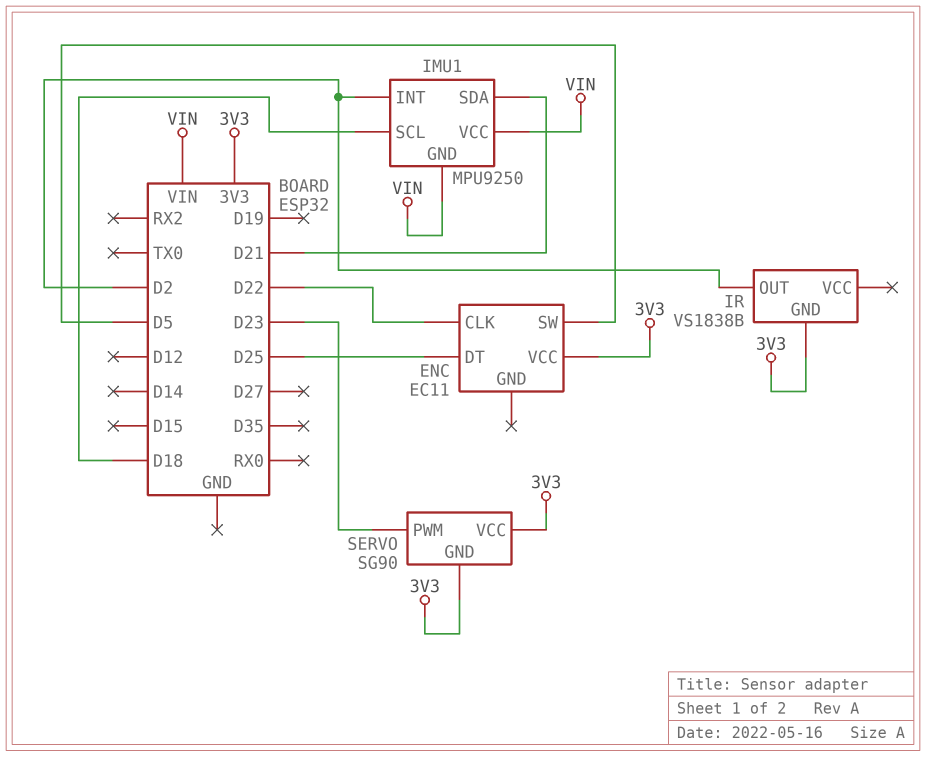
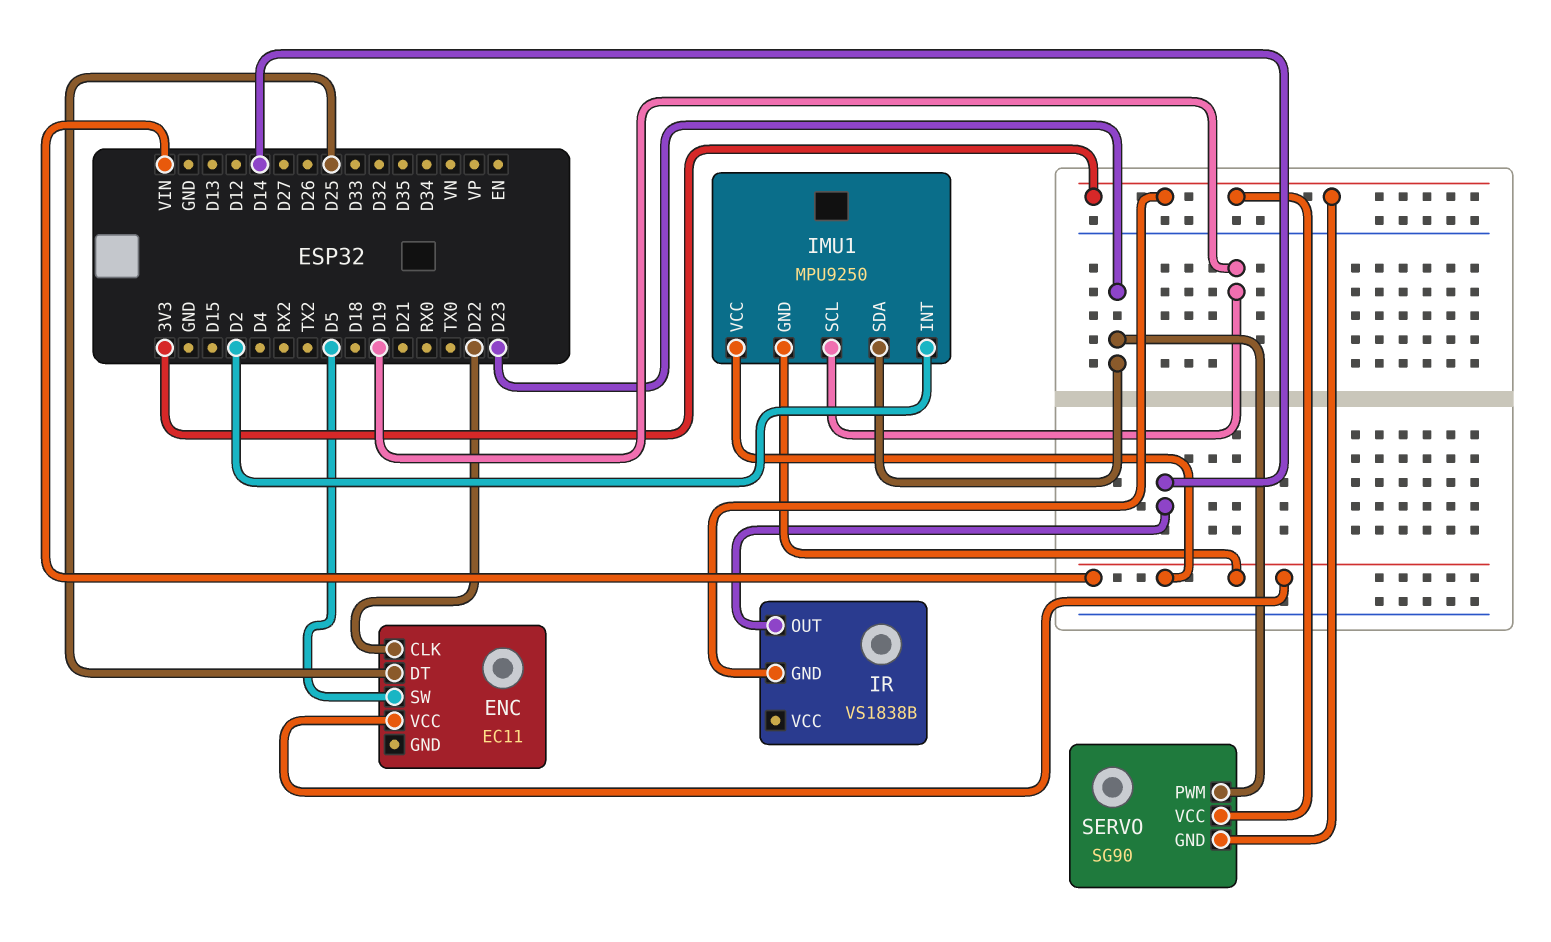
ENC pin VCC: 3V3 -> VIN
IMU1 pin SCL: D18 -> D19
IMU1 pin SDA: D21 -> D23
IR pin OUT: D2 -> D14

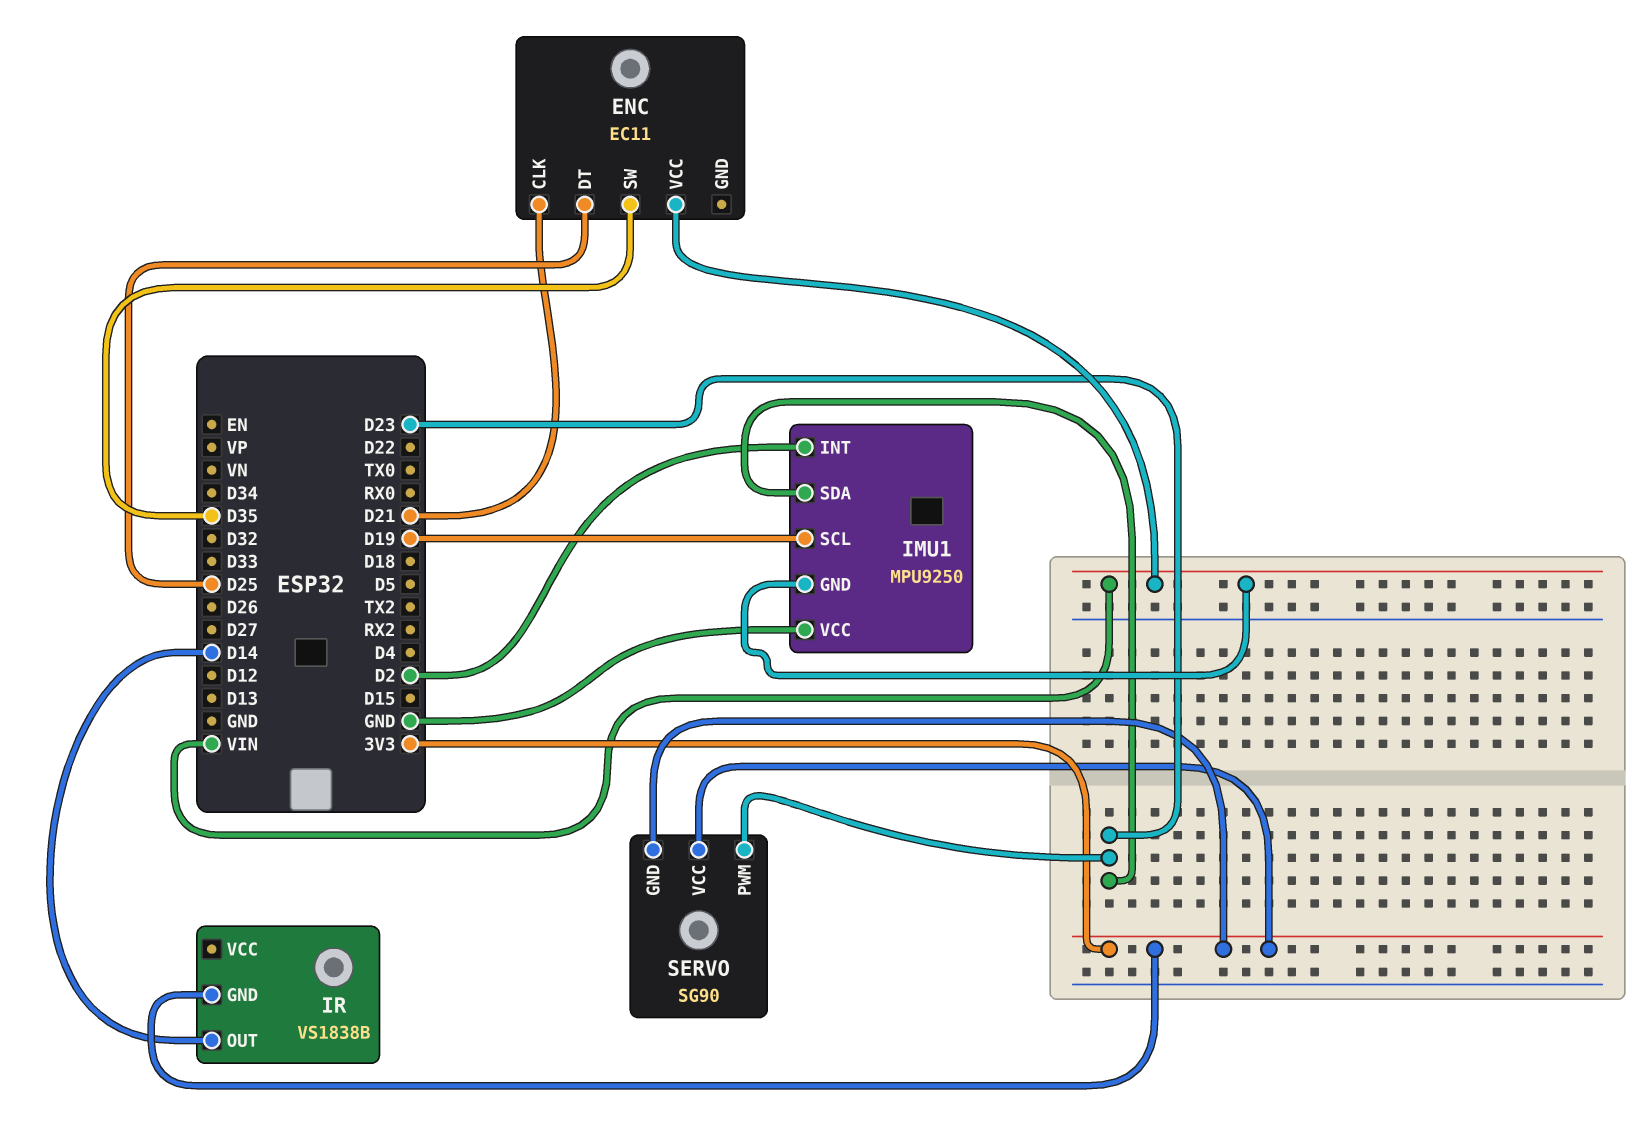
ENC pin CLK: D22 -> D21
ENC pin SW: D5 -> D35
IMU1 pin VCC: VIN -> GND

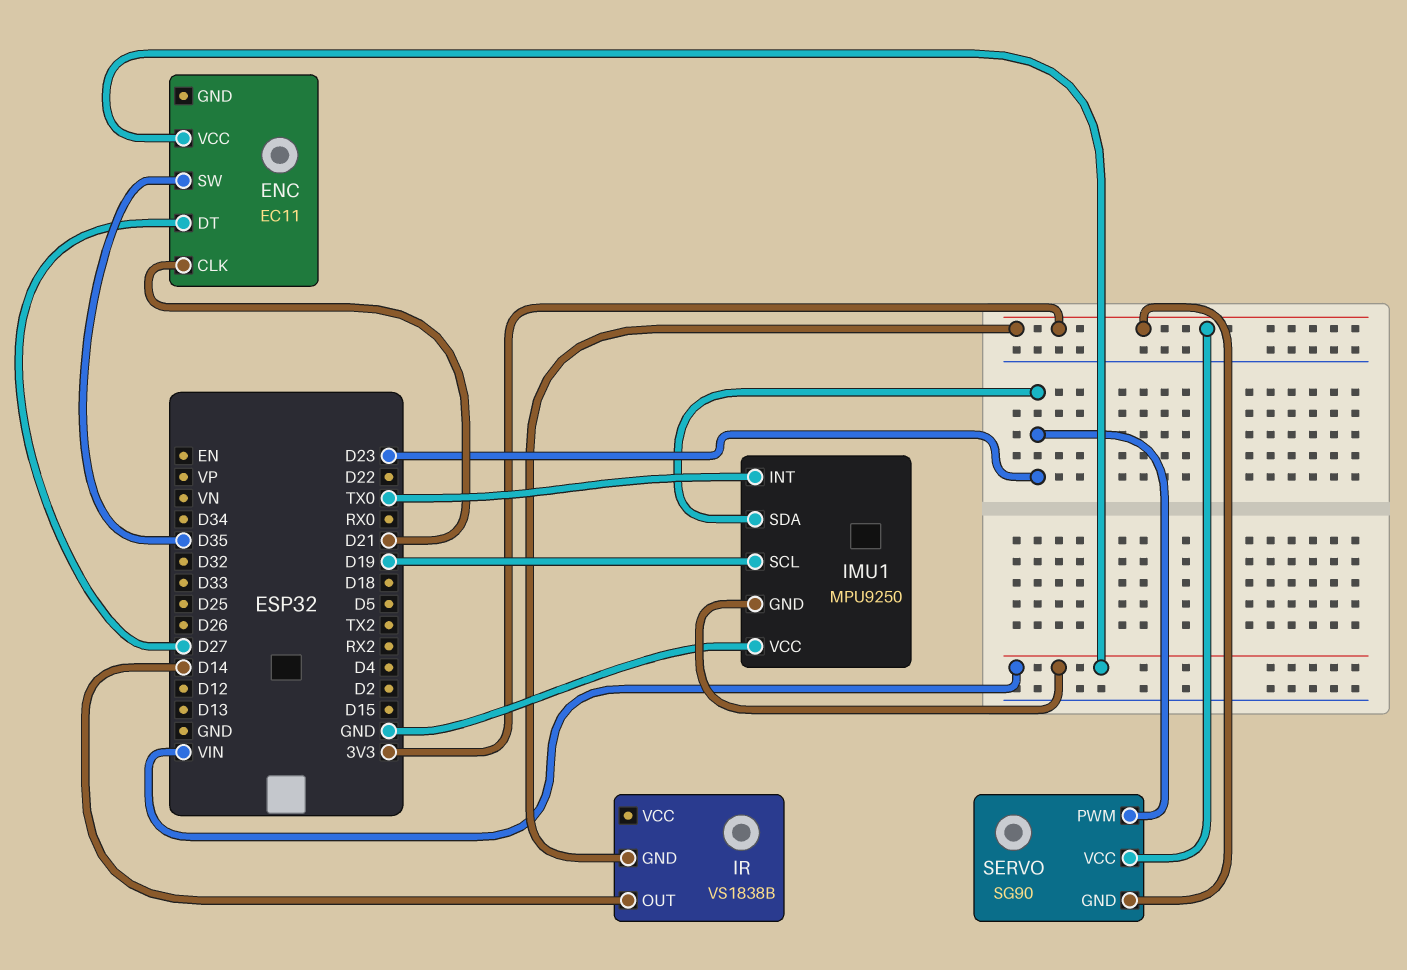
ENC pin DT: D25 -> D27
IMU1 pin INT: D2 -> TX0

